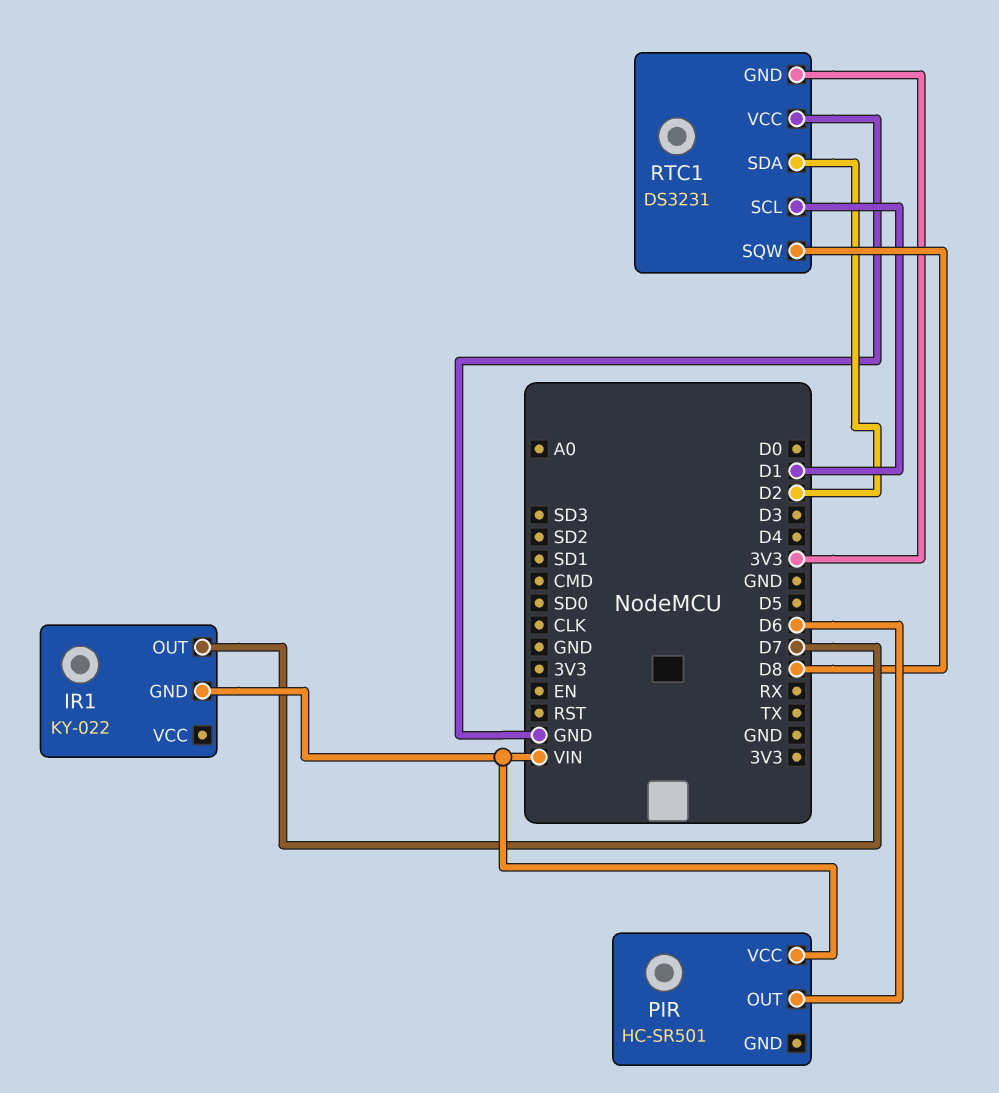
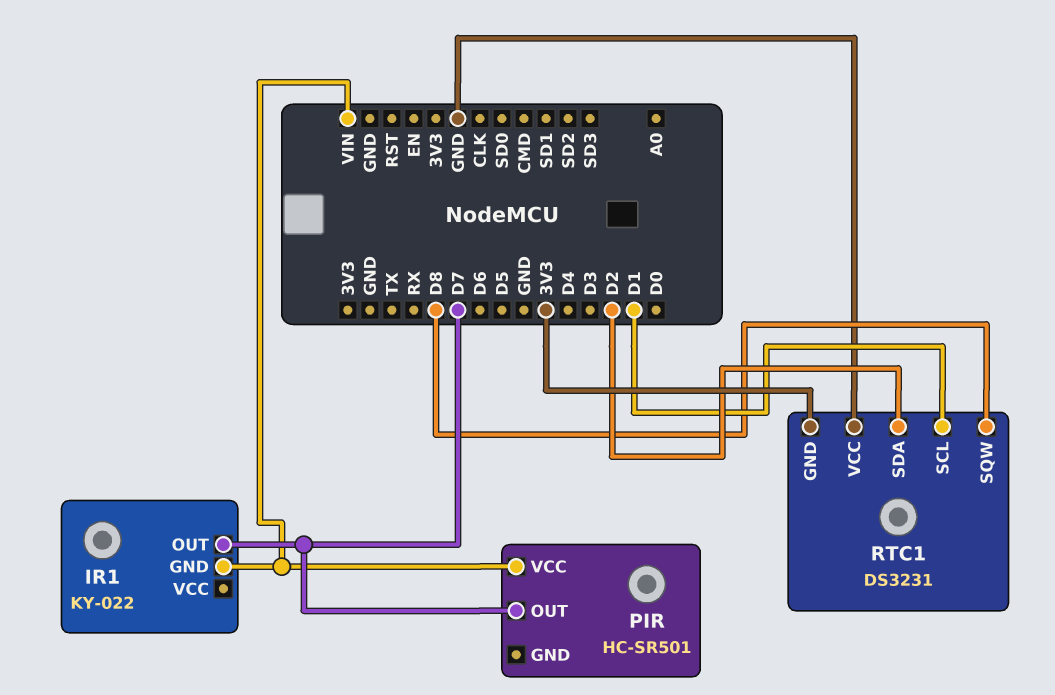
PIR pin OUT: D6 -> D7

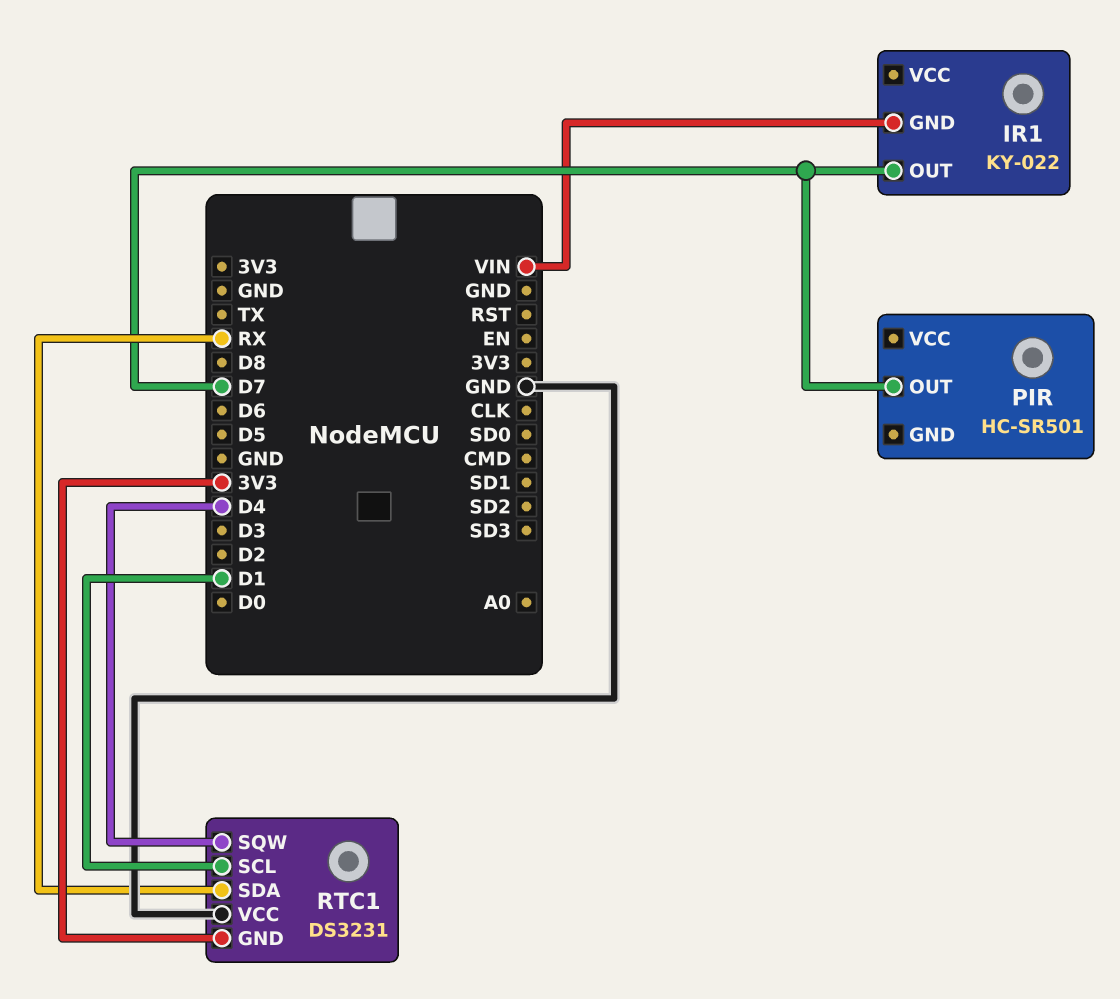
PIR pin VCC: VIN -> none
RTC1 pin SDA: D2 -> RX
RTC1 pin SQW: D8 -> D4

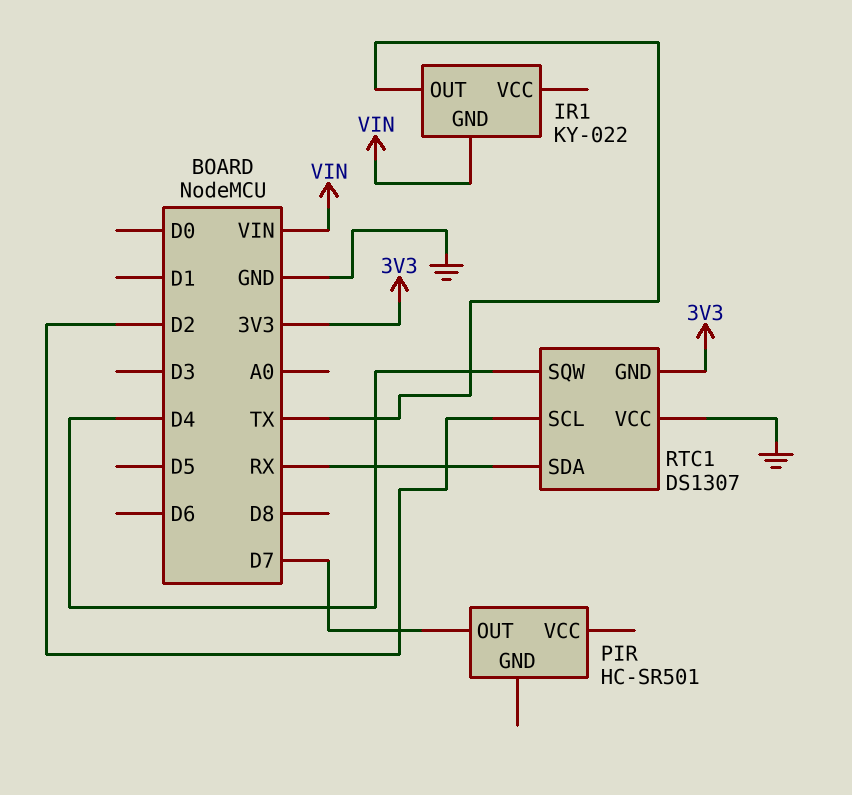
IR1 pin OUT: D7 -> TX
RTC1: DS3231 -> DS1307
RTC1 pin SCL: D1 -> D2

